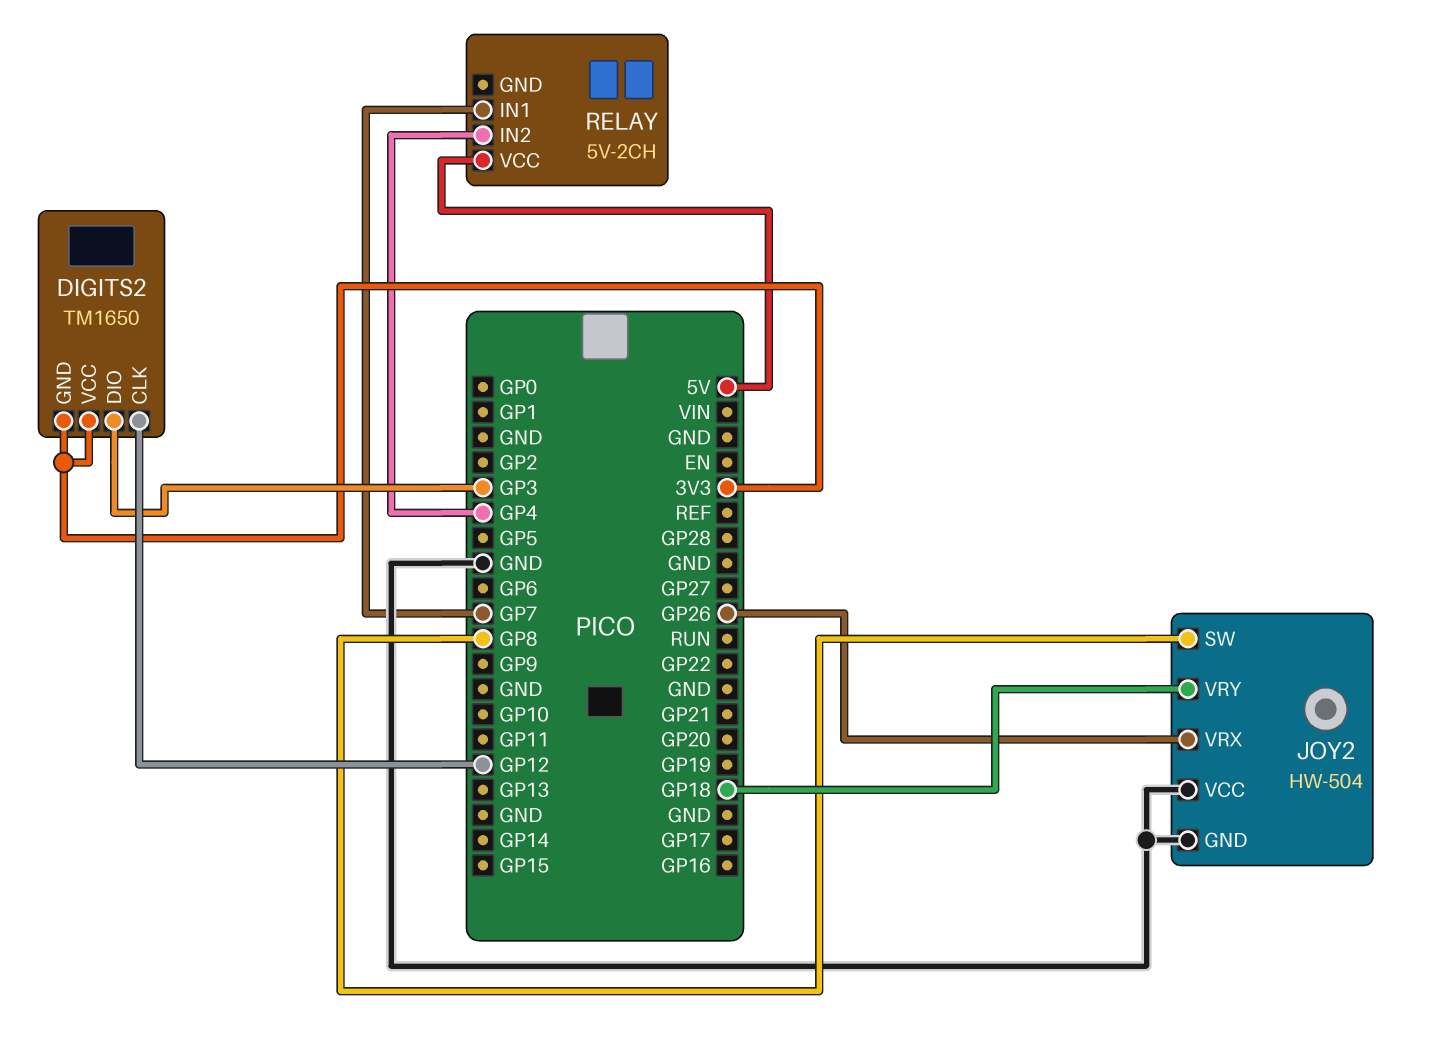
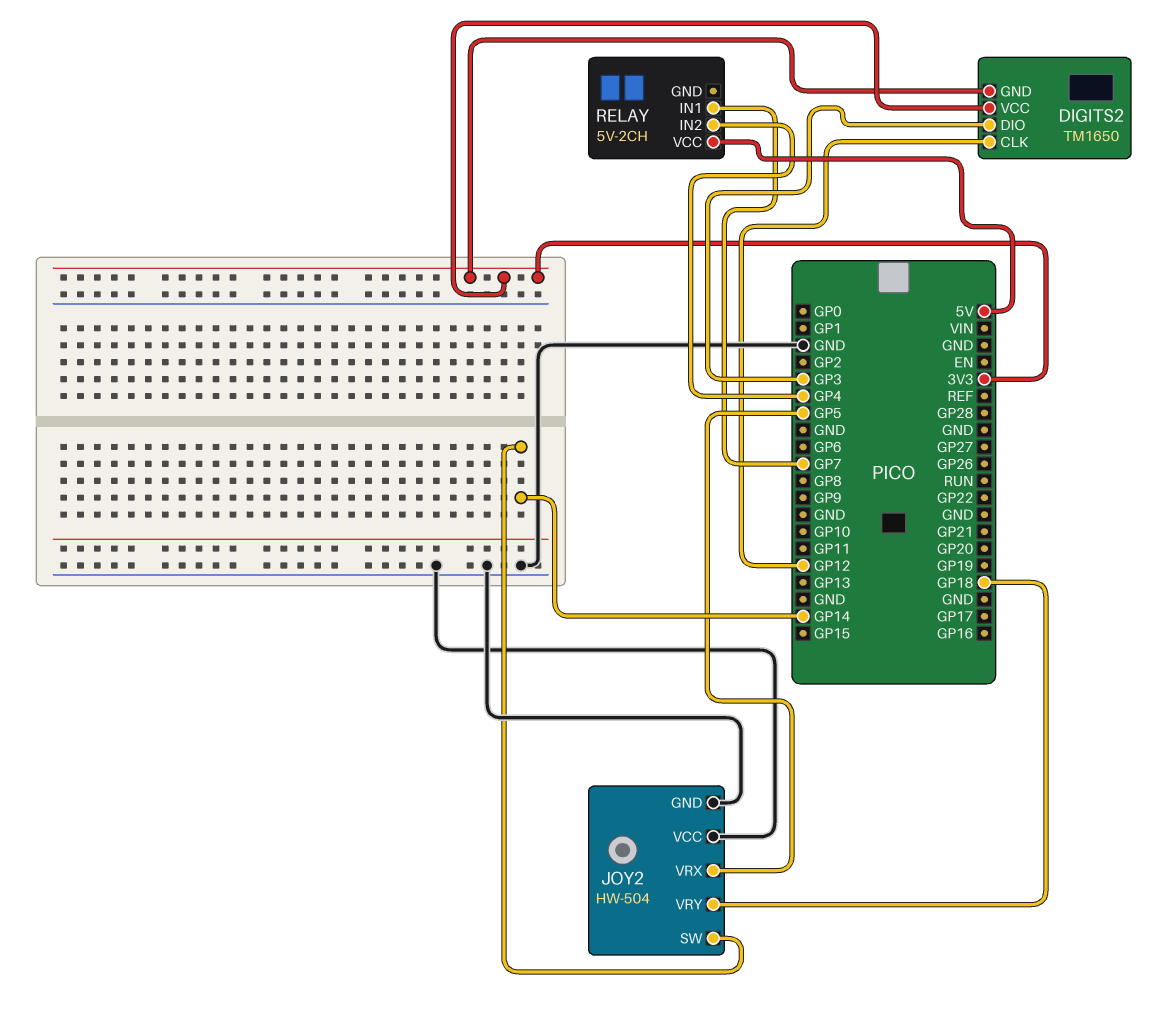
JOY2 pin SW: GP8 -> GP14
JOY2 pin VRX: GP26 -> GP5

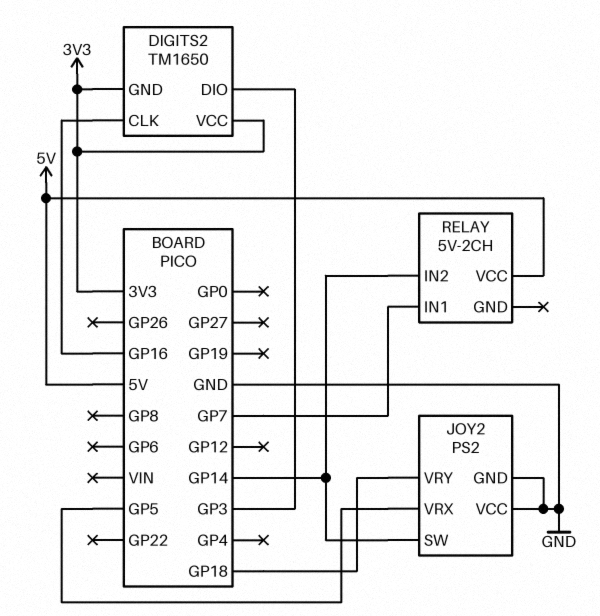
DIGITS2 pin CLK: GP12 -> GP16
JOY2: HW-504 -> PS2
RELAY pin IN2: GP4 -> GP14

